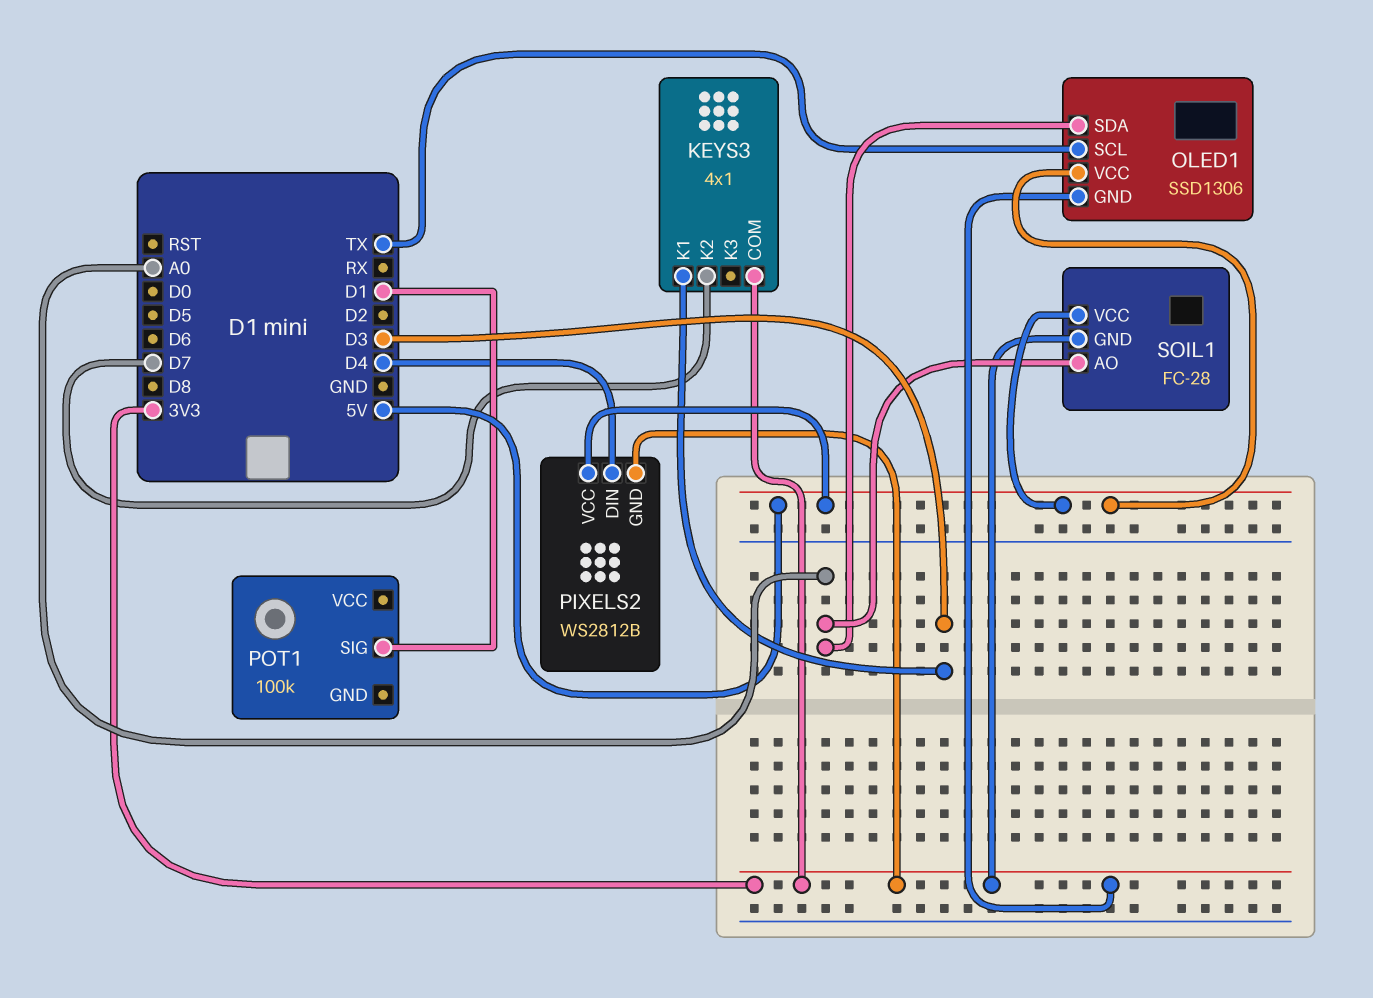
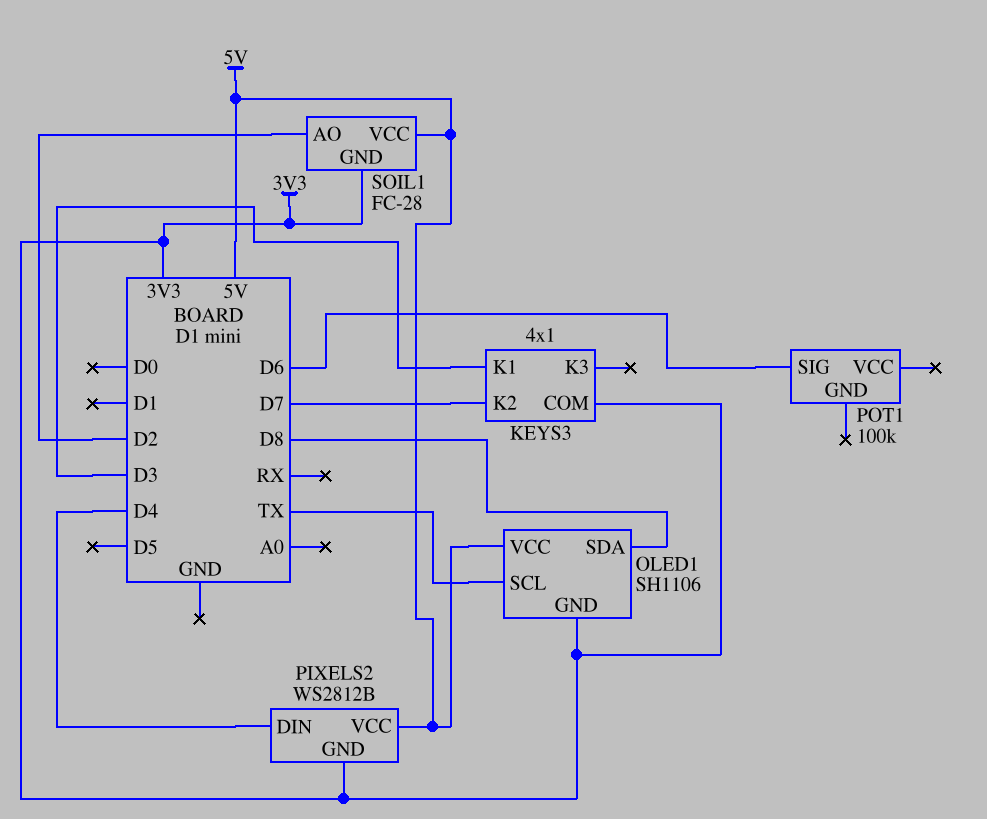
OLED1: SSD1306 -> SH1106
OLED1 pin SDA: A0 -> D8
POT1 pin SIG: D1 -> D6
SOIL1 pin AO: A0 -> D2

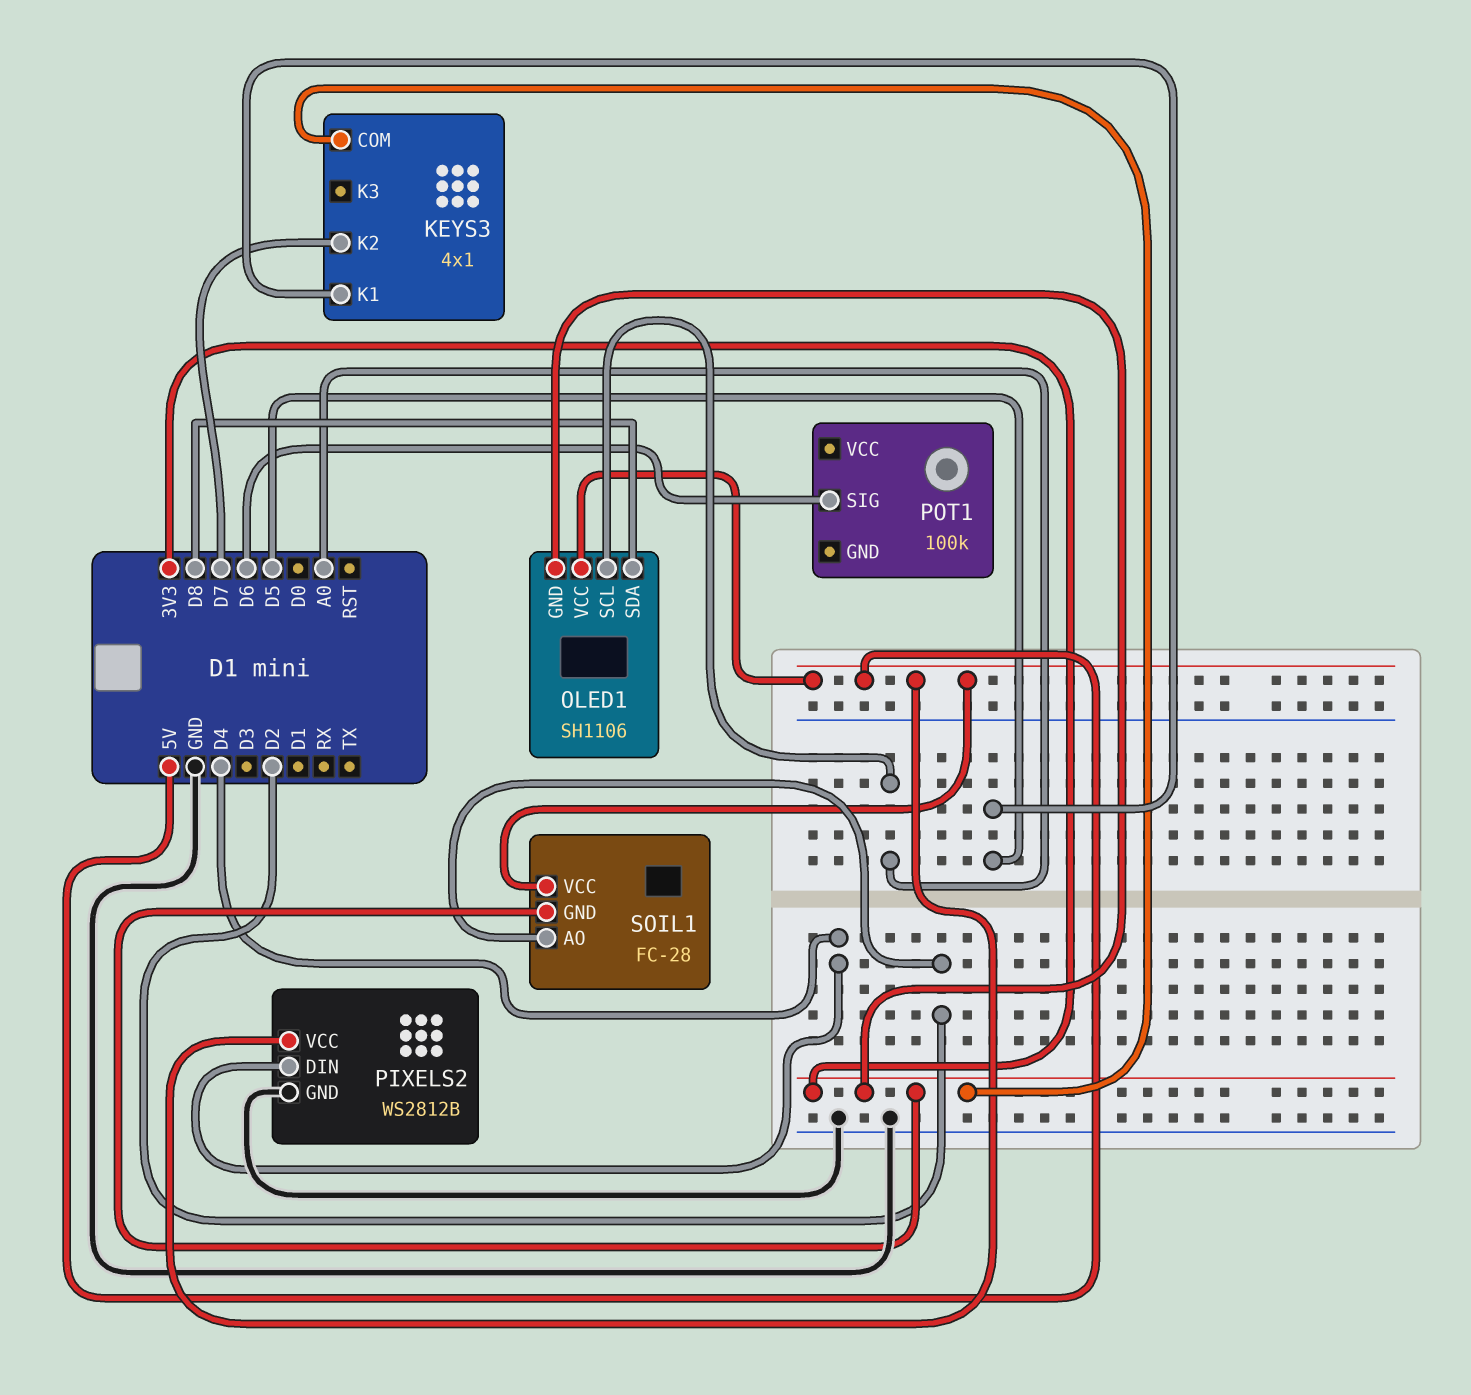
KEYS3 pin K1: D3 -> D5
OLED1 pin SCL: TX -> A0
PIXELS2 pin GND: 3V3 -> GND

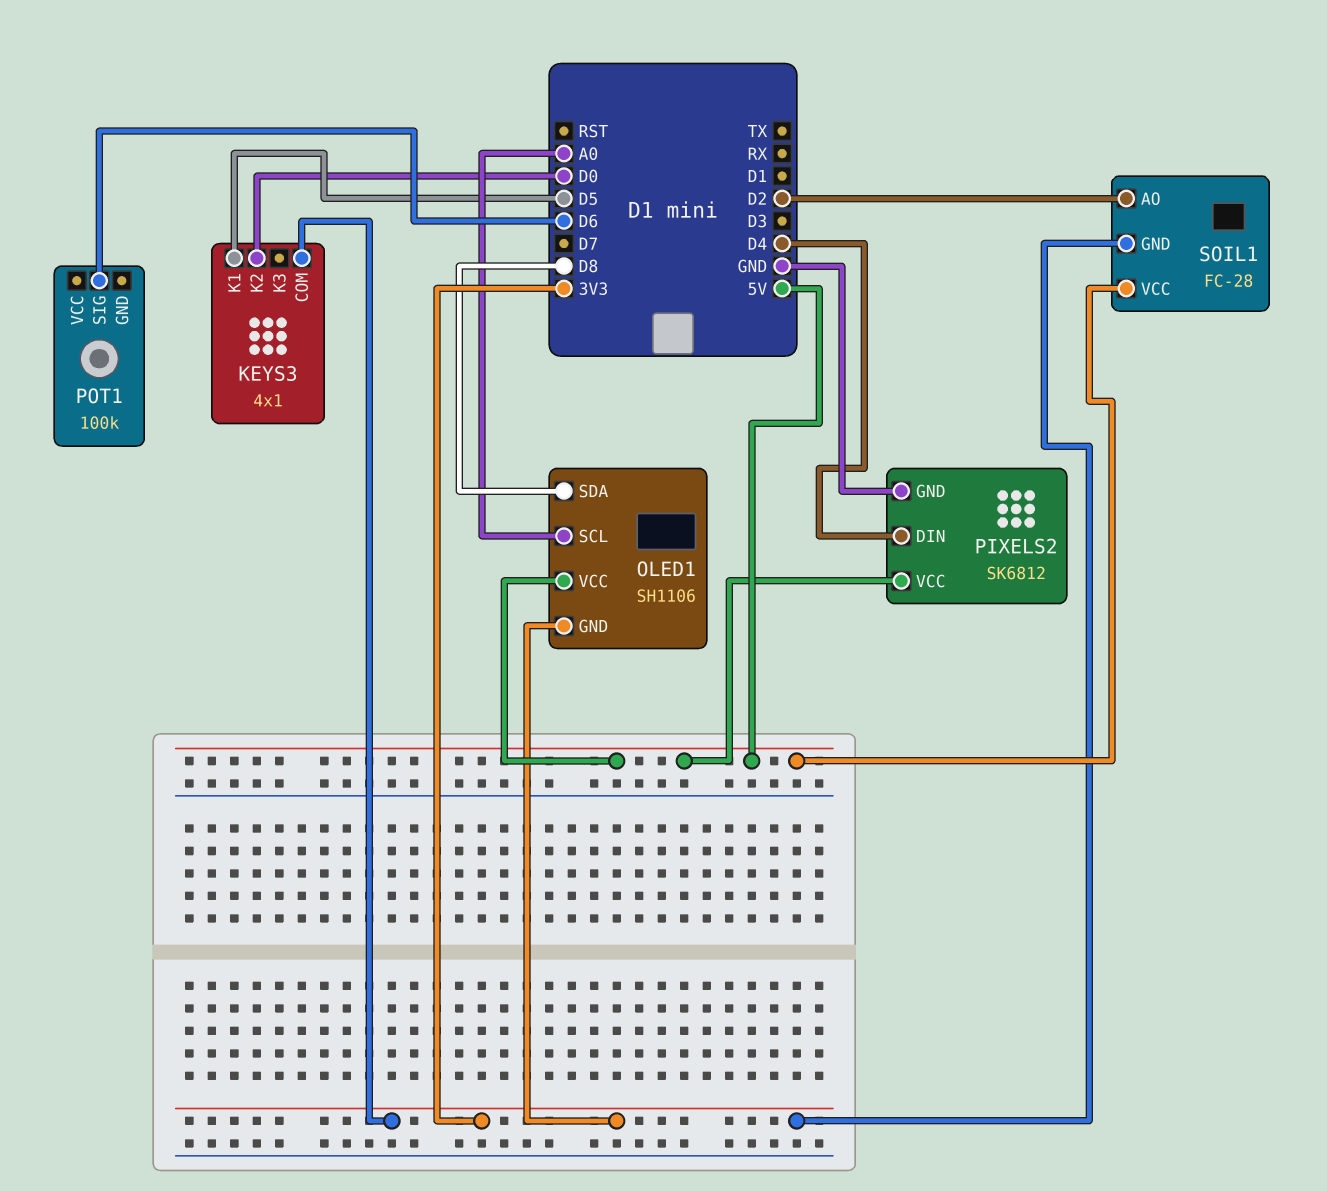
KEYS3 pin K2: D7 -> D0
PIXELS2: WS2812B -> SK6812

